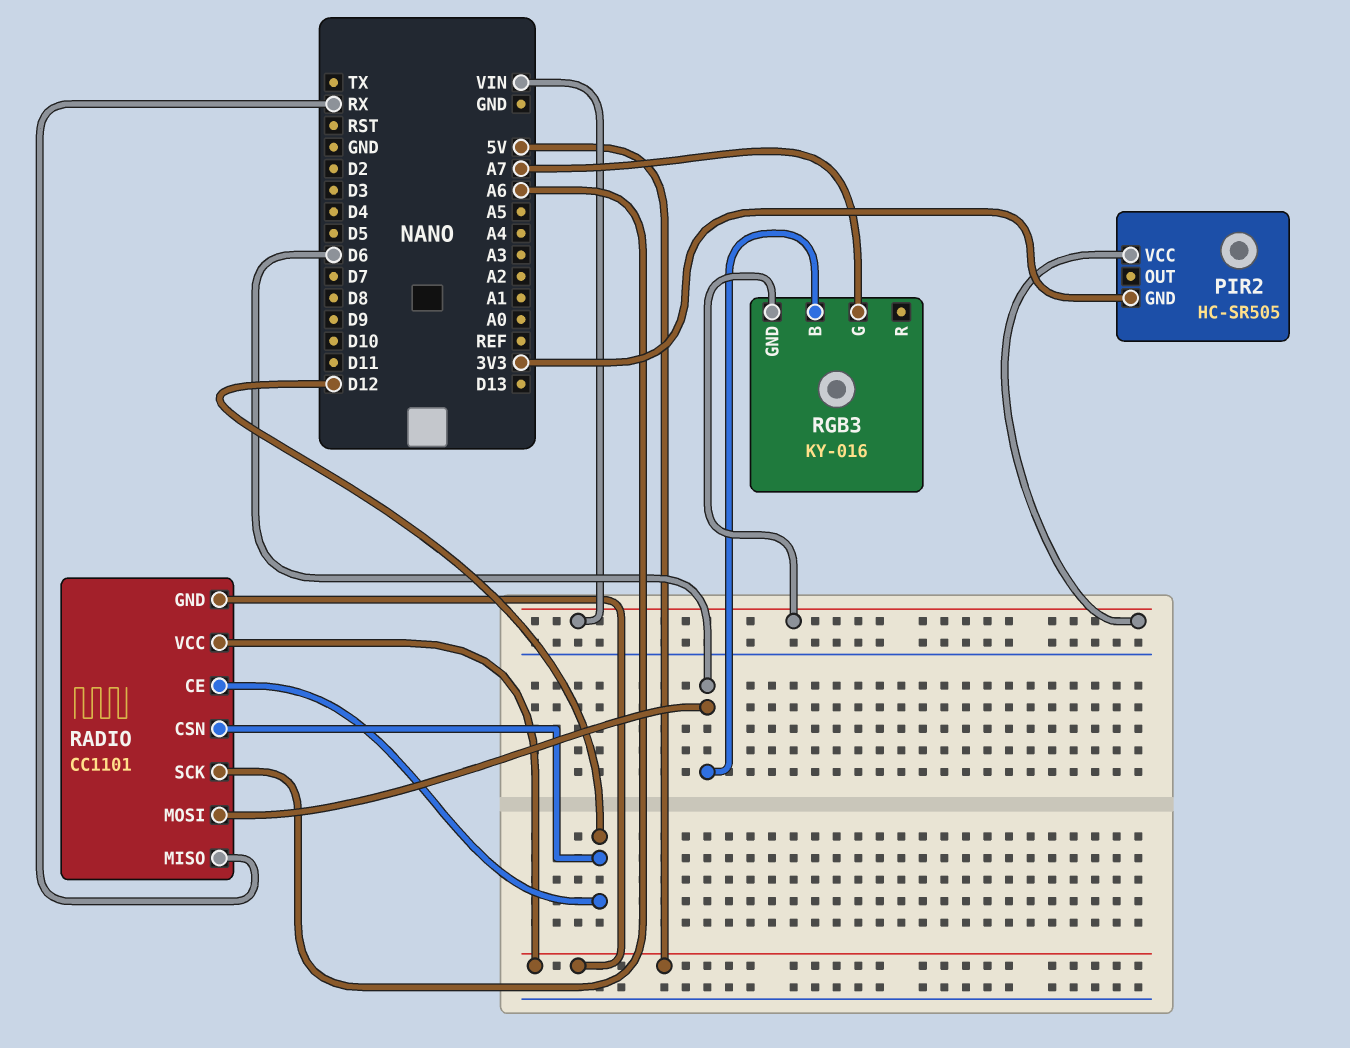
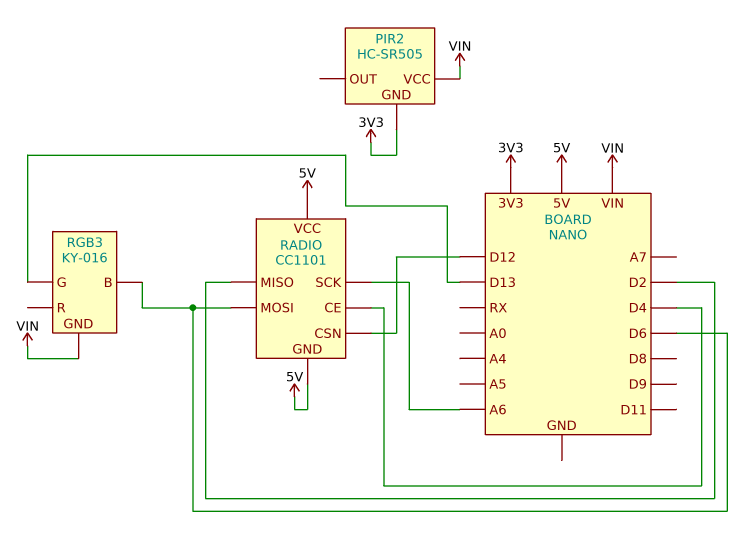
RADIO pin CE: D12 -> D4
RADIO pin MISO: RX -> D2
RGB3 pin G: A7 -> D13

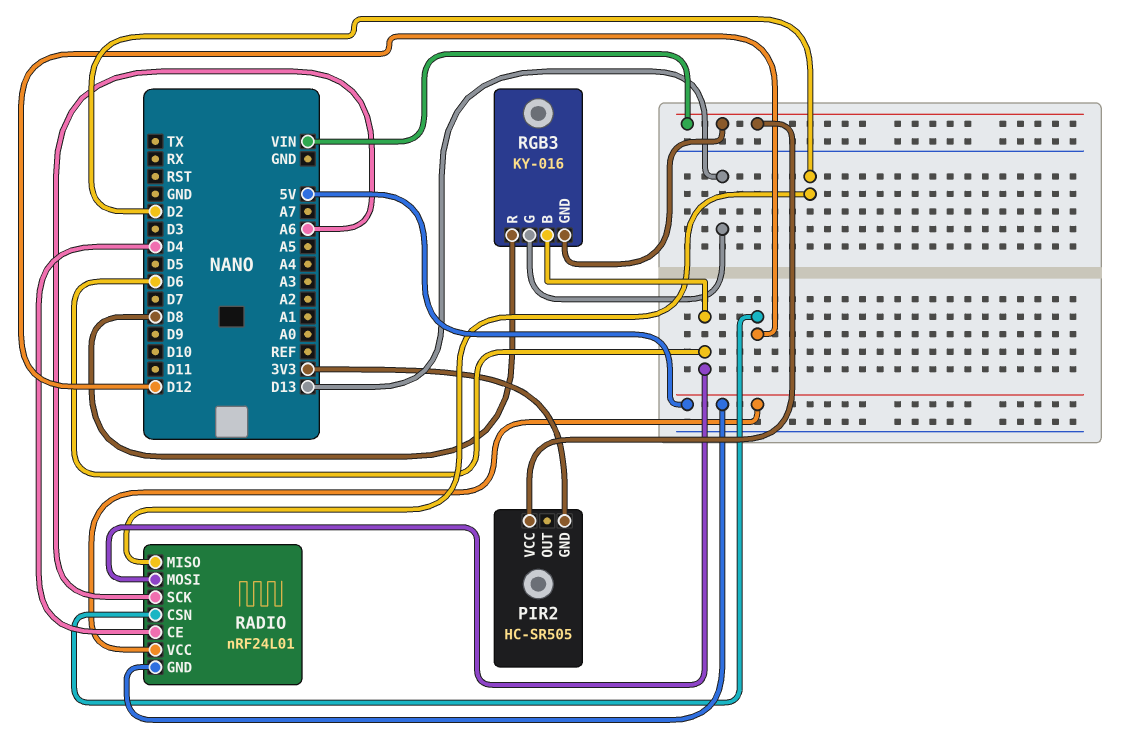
RADIO: CC1101 -> nRF24L01
RGB3 pin R: none -> D8

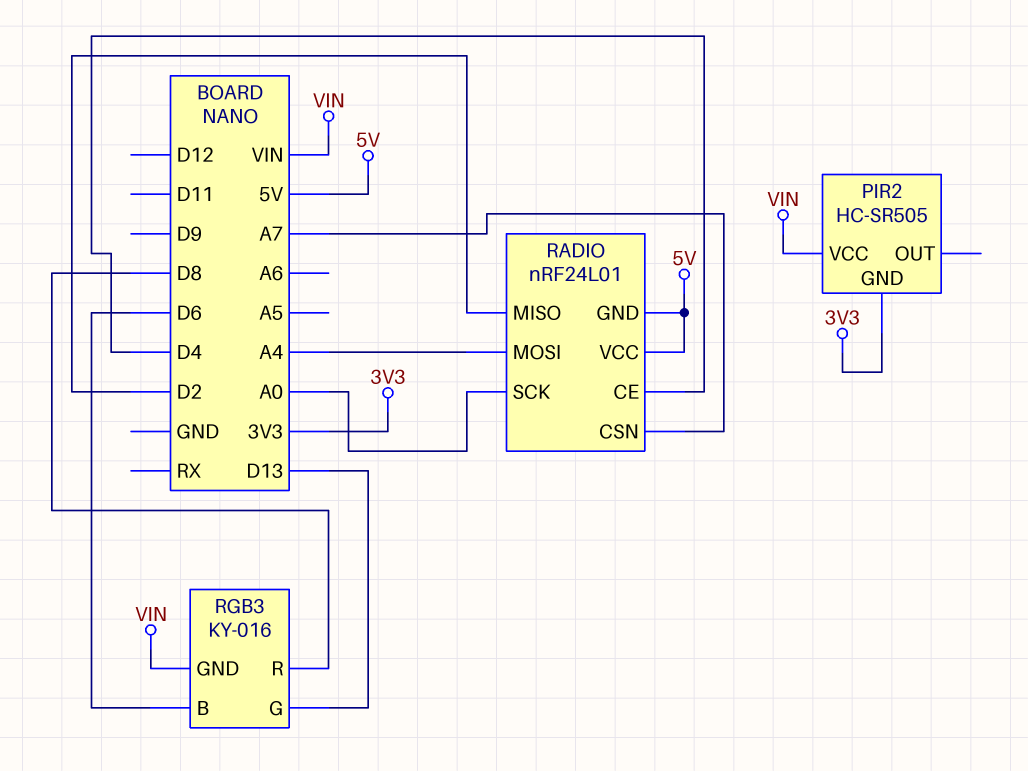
RADIO pin CSN: D12 -> A7
RADIO pin MOSI: D6 -> A4
RADIO pin SCK: A6 -> A0

